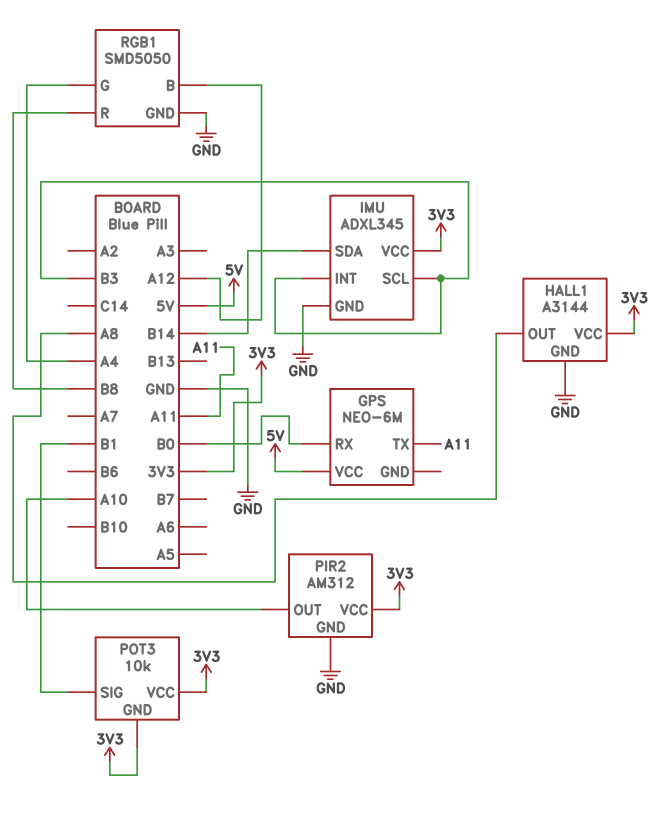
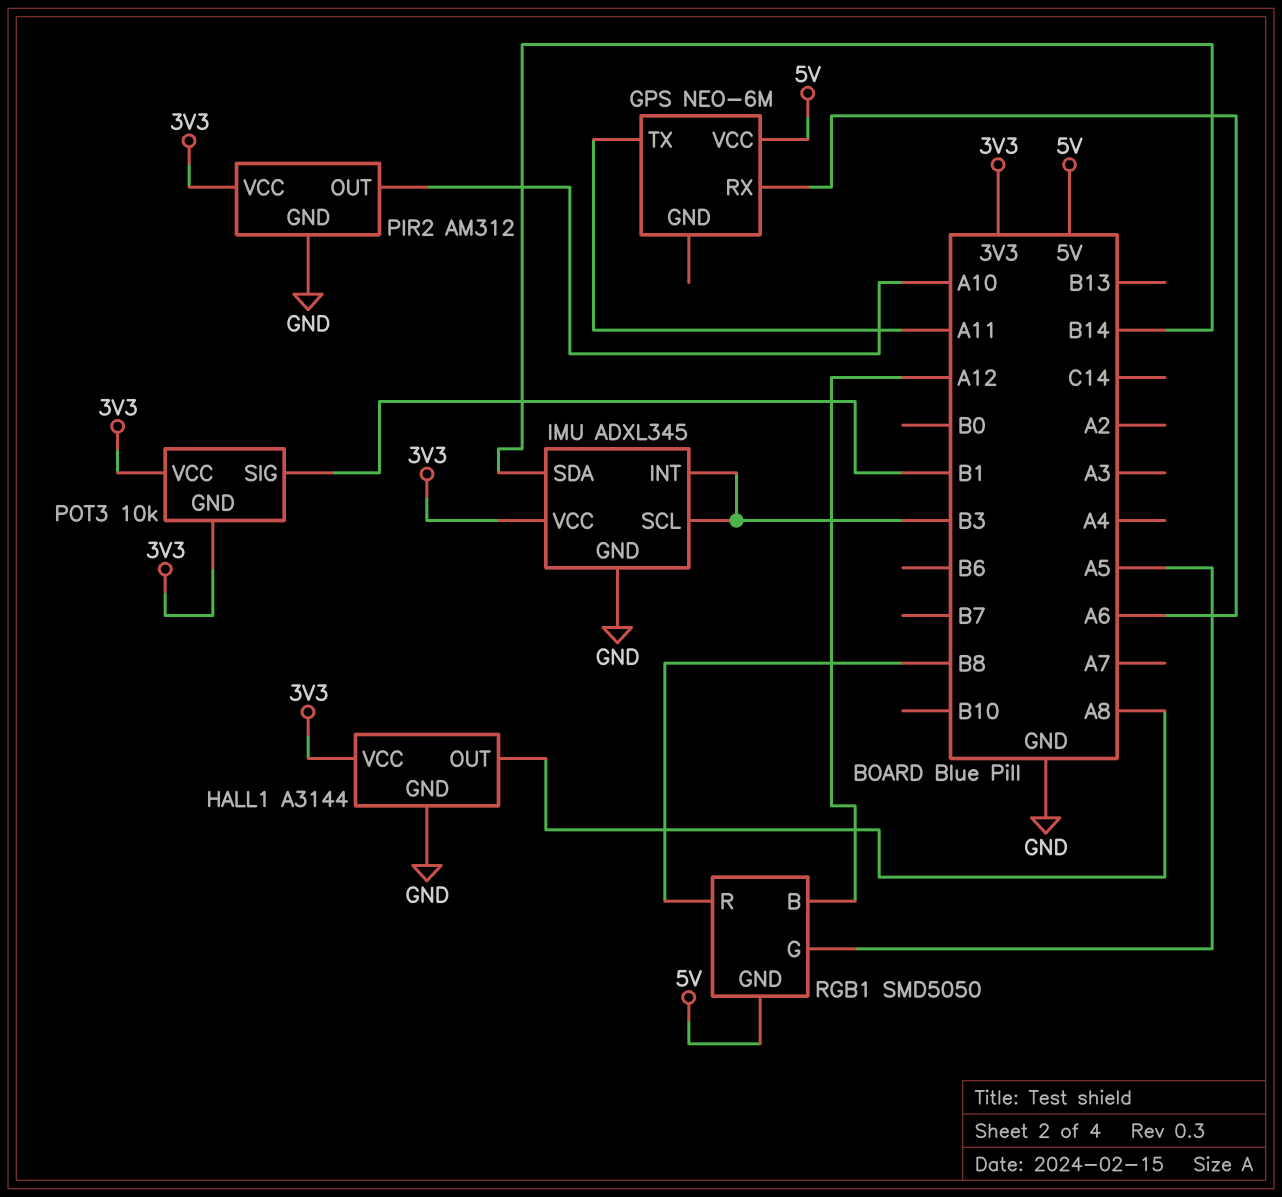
GPS pin RX: B0 -> A6
RGB1 pin G: A4 -> A5
RGB1 pin GND: GND -> 5V

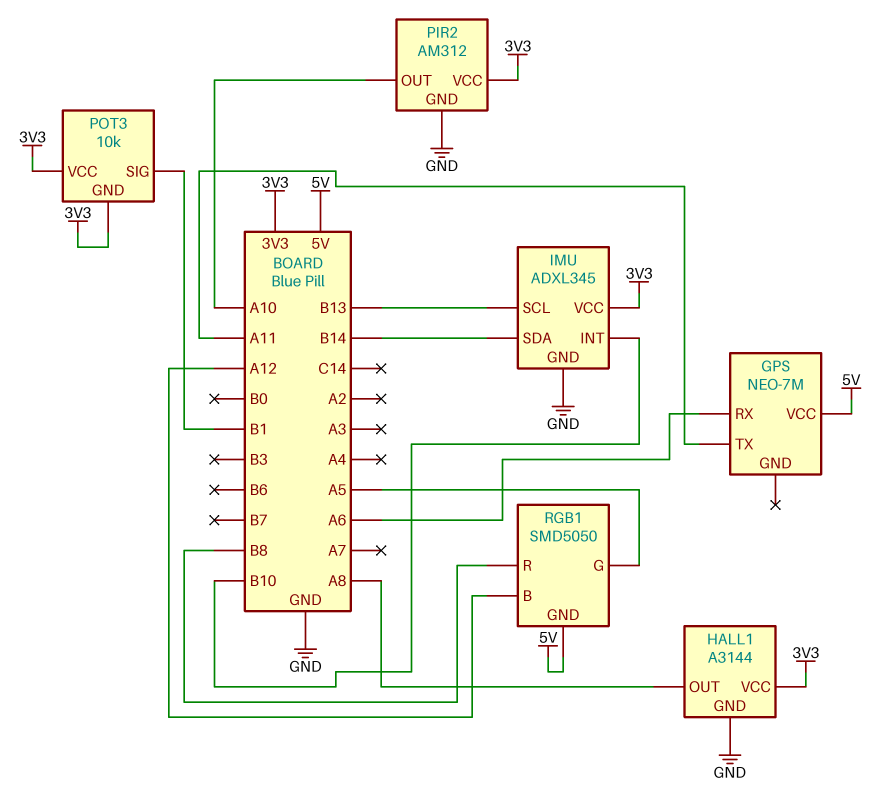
GPS: NEO-6M -> NEO-7M
IMU pin INT: B3 -> B10
IMU pin SCL: B3 -> B13

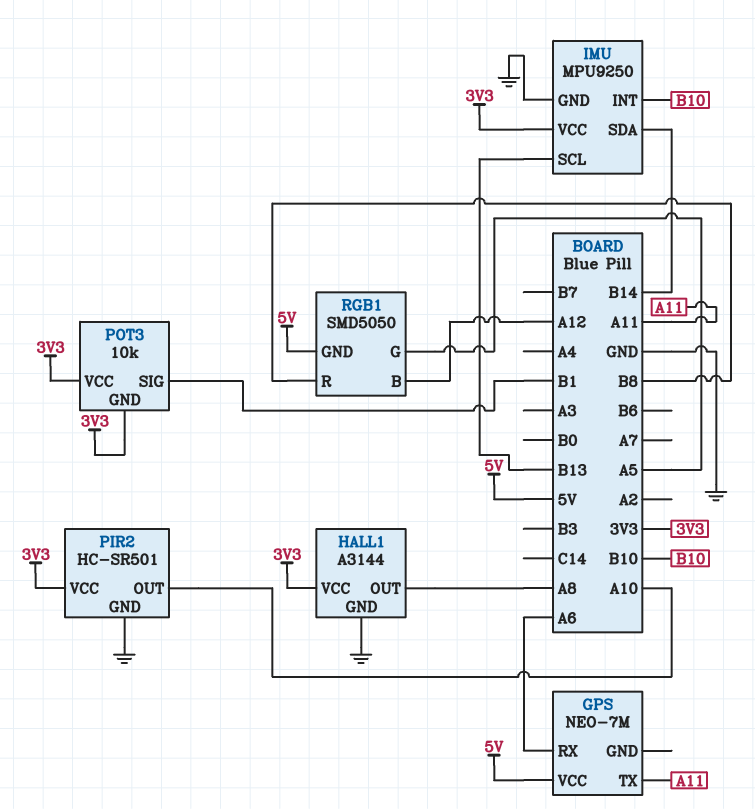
IMU: ADXL345 -> MPU9250
PIR2: AM312 -> HC-SR501

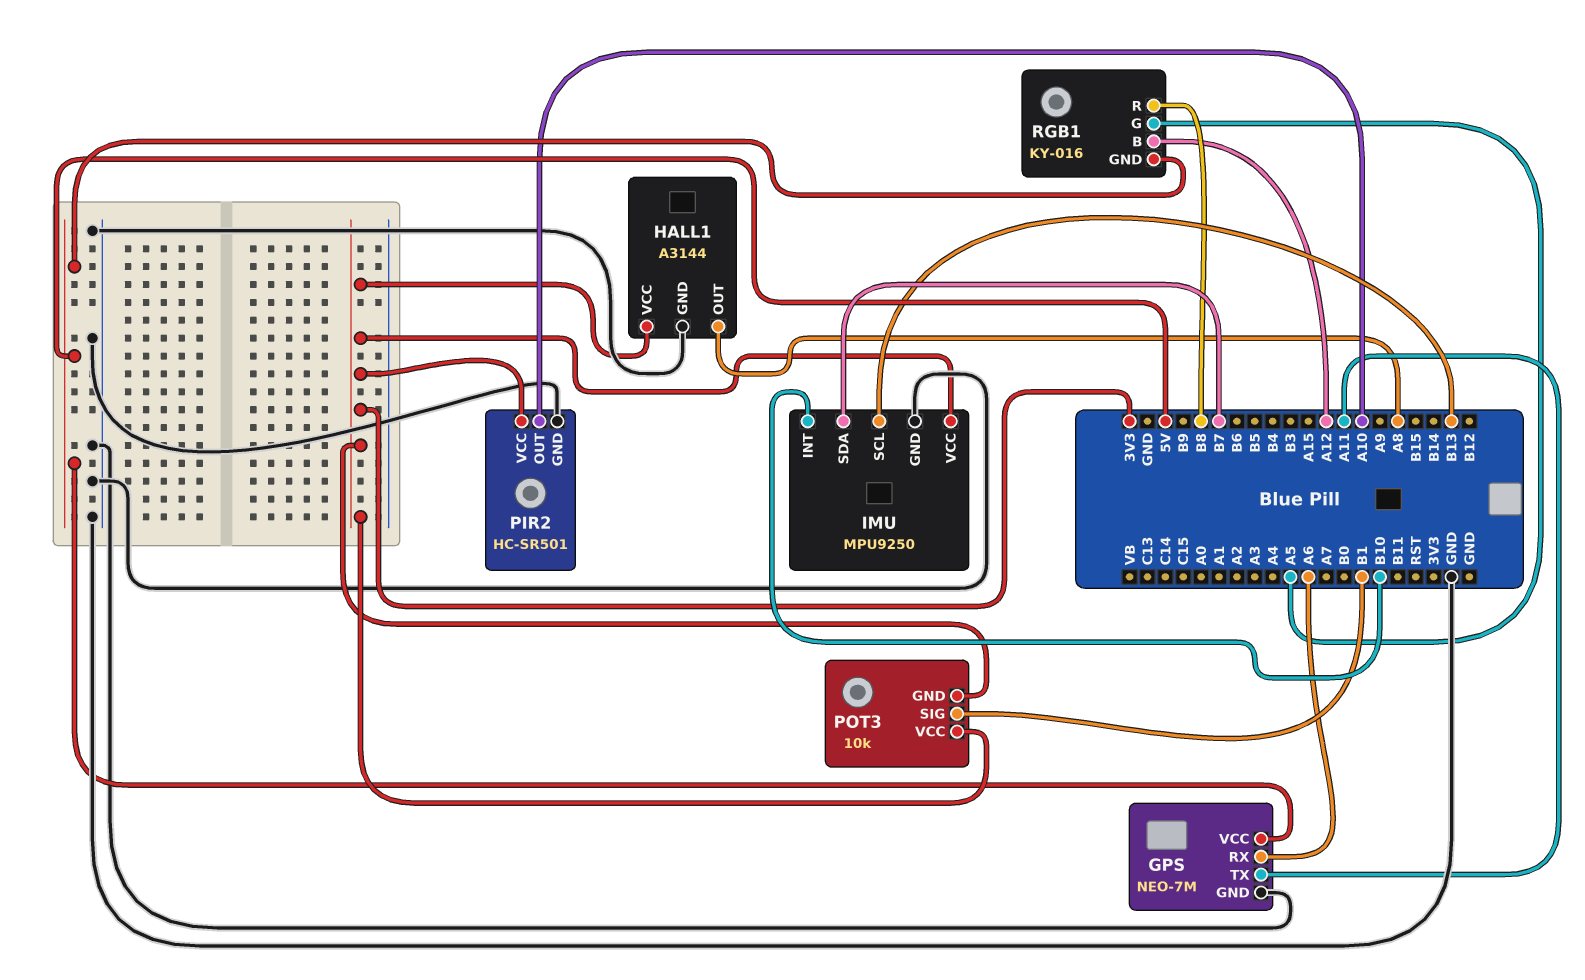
GPS pin GND: none -> GND
IMU pin SDA: B14 -> B7
RGB1: SMD5050 -> KY-016

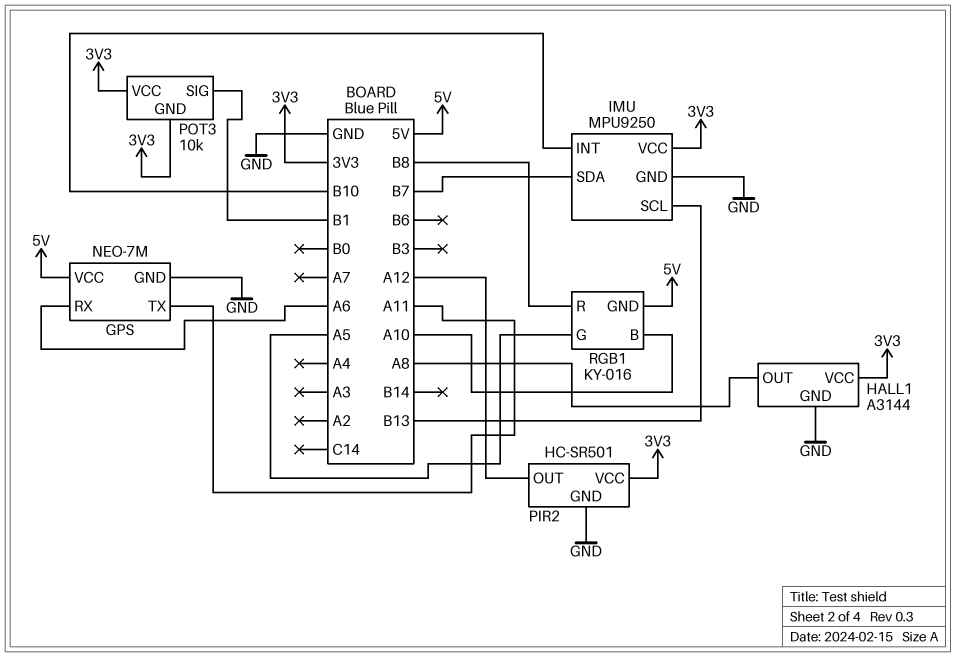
PIR2 pin OUT: A10 -> A12
RGB1 pin B: A12 -> A10

